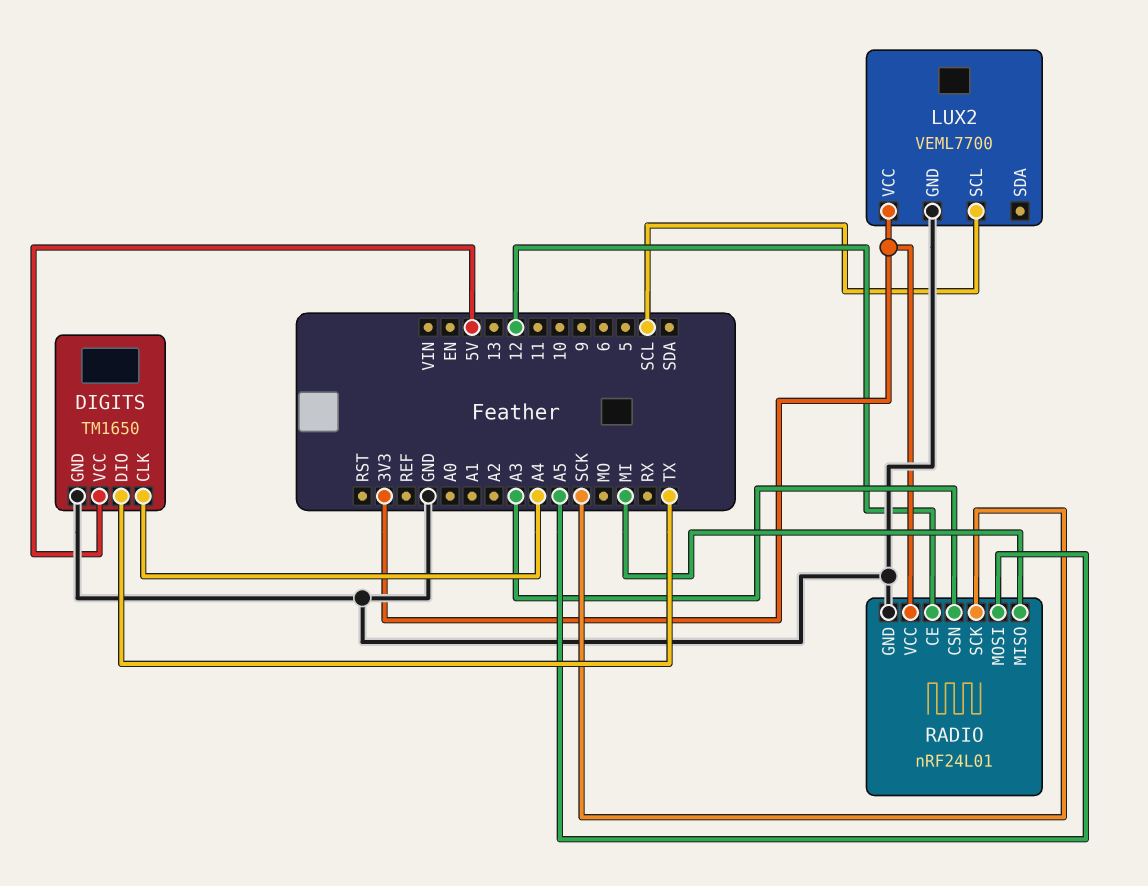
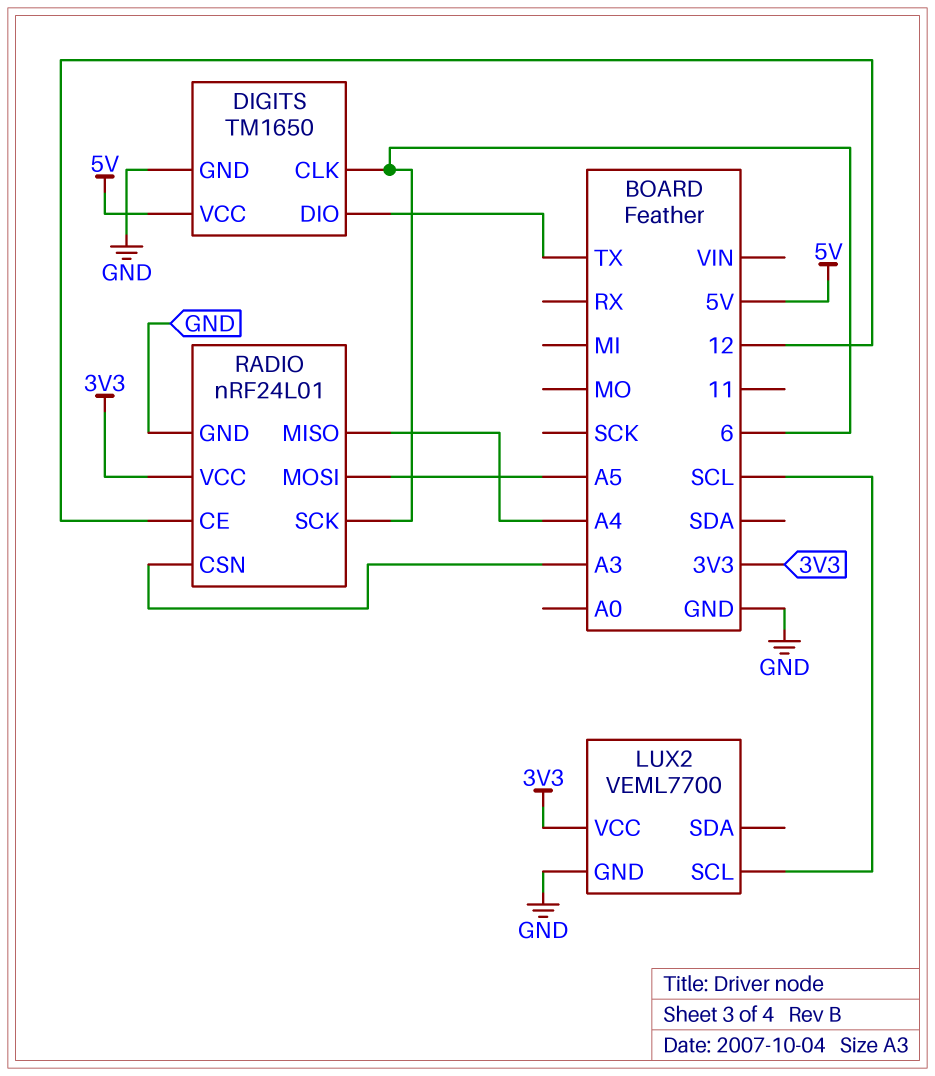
DIGITS pin CLK: A4 -> 6
RADIO pin MISO: MI -> A4
RADIO pin SCK: SCK -> 6

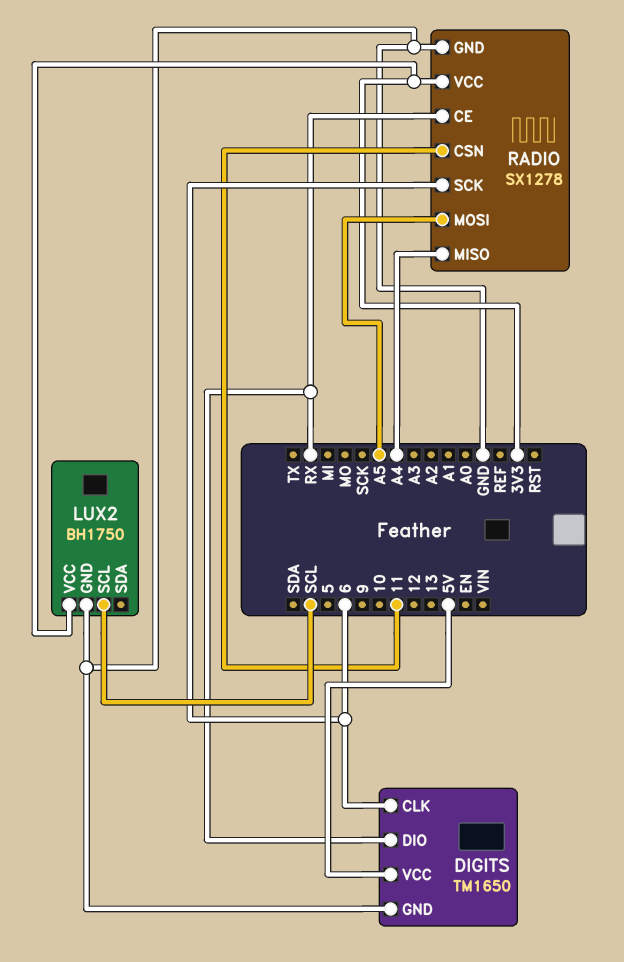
DIGITS pin DIO: TX -> RX
LUX2: VEML7700 -> BH1750
RADIO: nRF24L01 -> SX1278
RADIO pin CE: 12 -> RX
RADIO pin CSN: A3 -> 11

